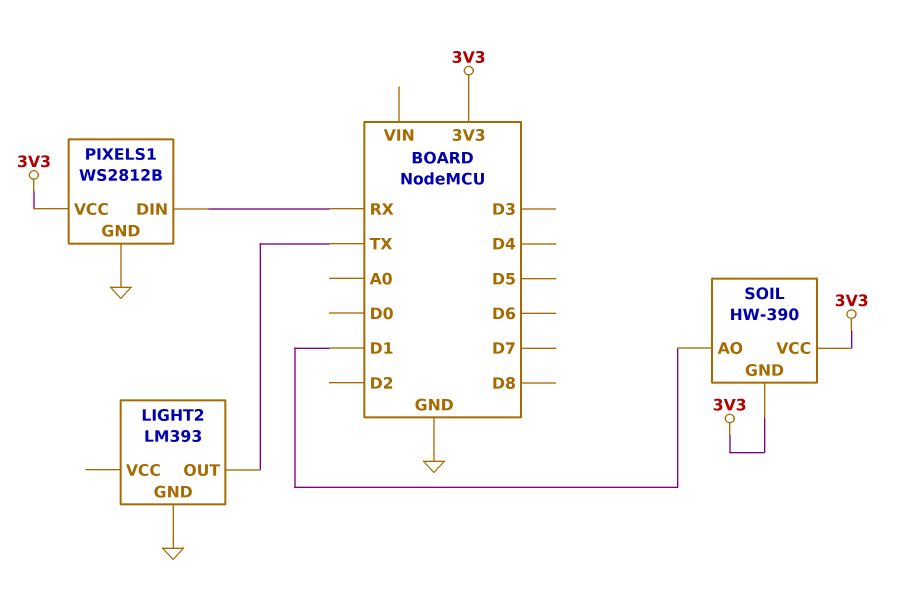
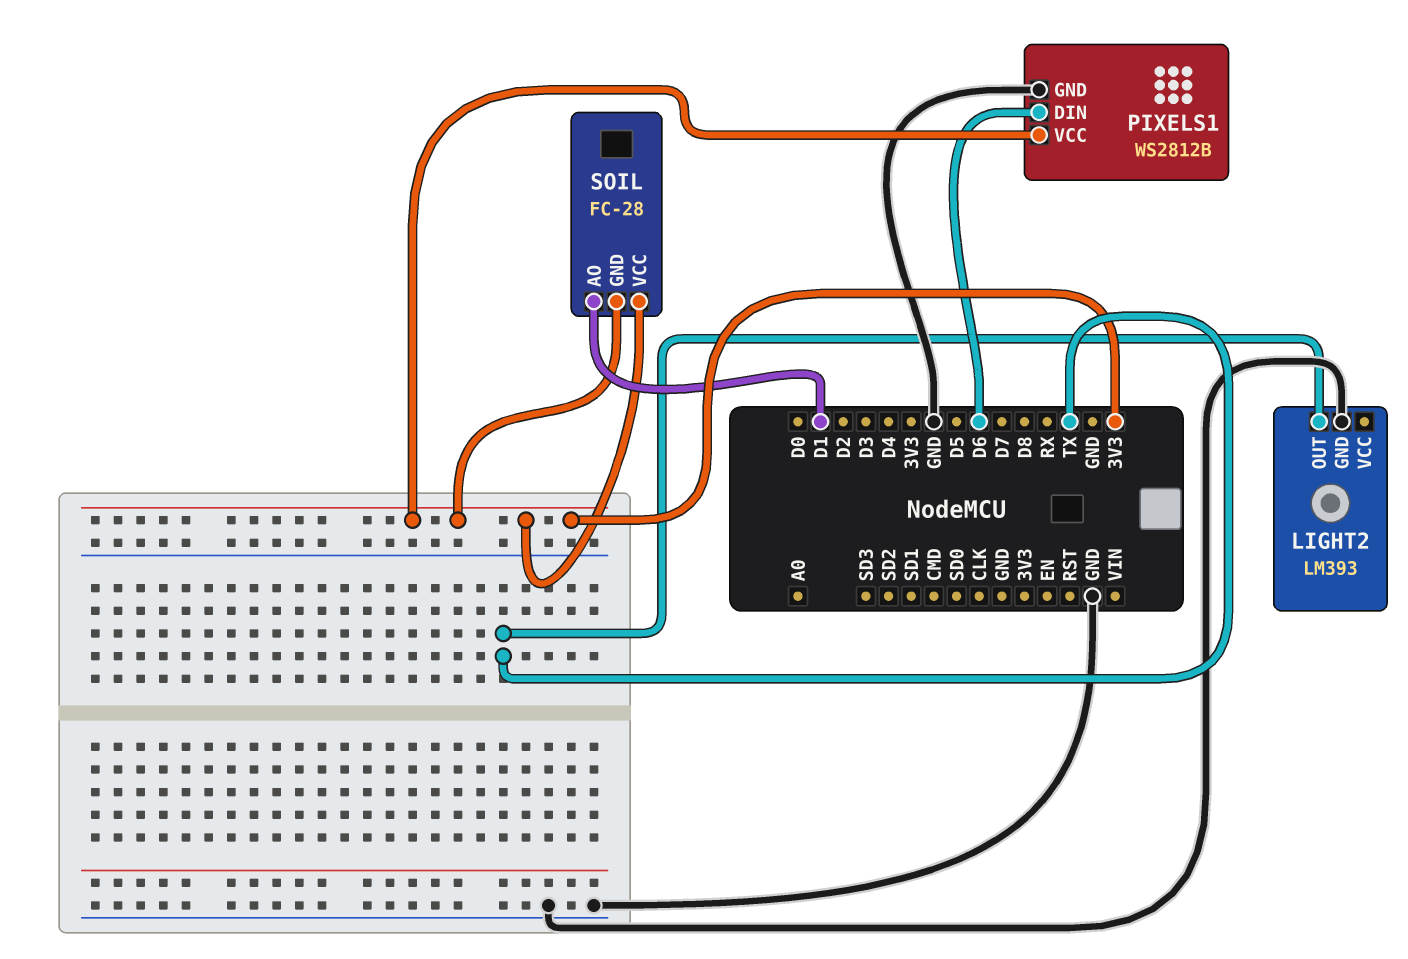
PIXELS1 pin DIN: RX -> D6
SOIL: HW-390 -> FC-28

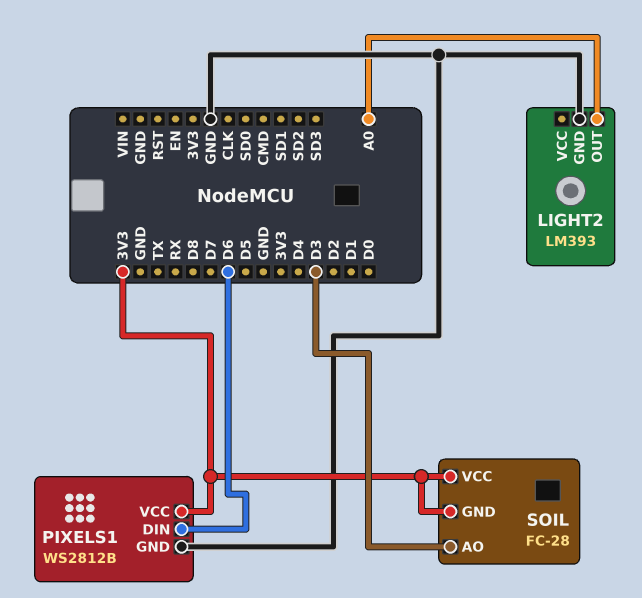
LIGHT2 pin OUT: TX -> A0
SOIL pin AO: D1 -> D3

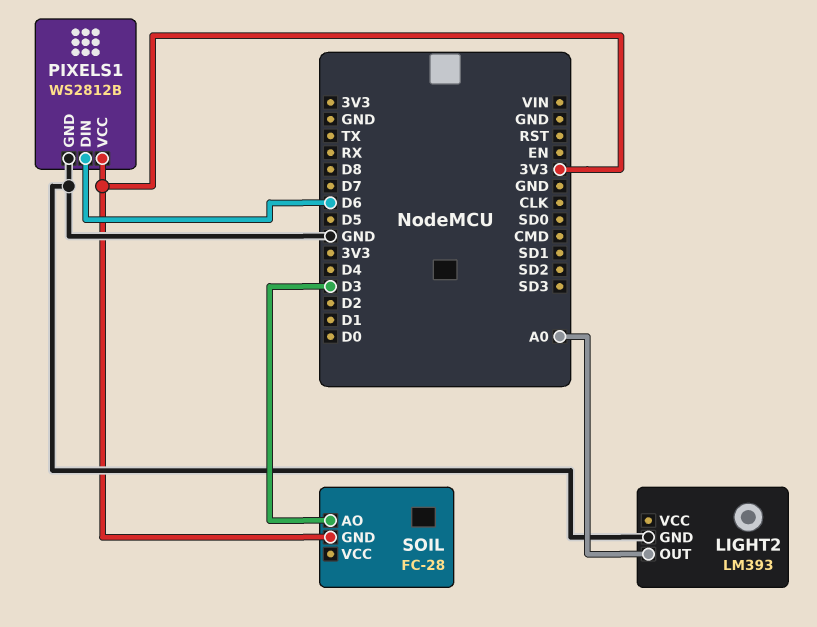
SOIL pin VCC: 3V3 -> none

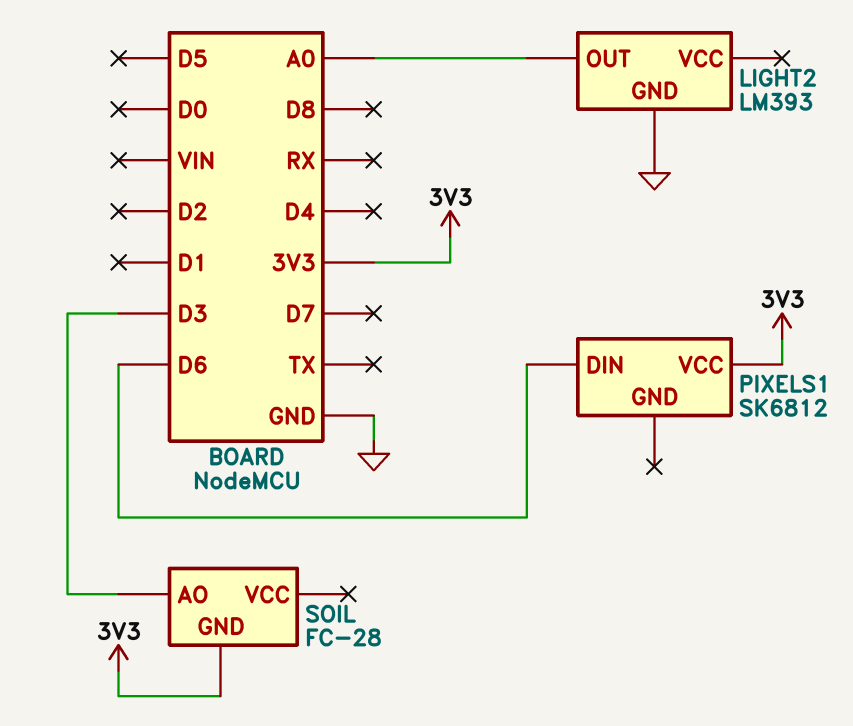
PIXELS1: WS2812B -> SK6812
PIXELS1 pin GND: GND -> none

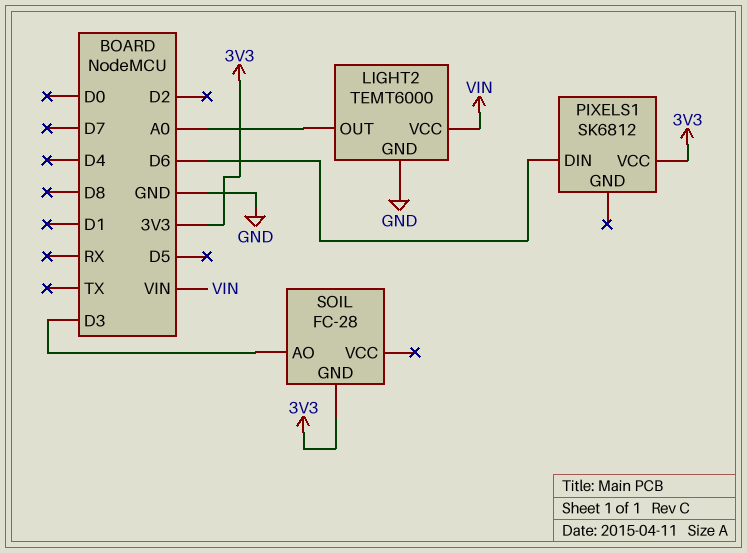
LIGHT2: LM393 -> TEMT6000
LIGHT2 pin VCC: none -> VIN

